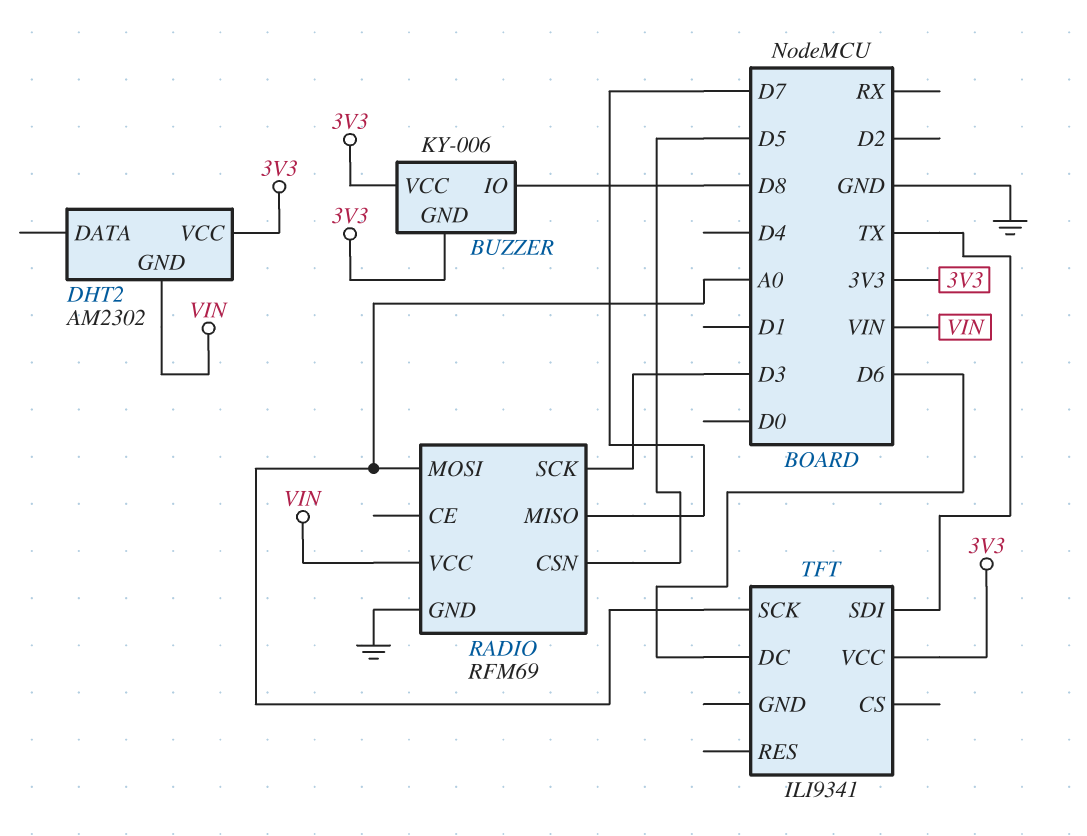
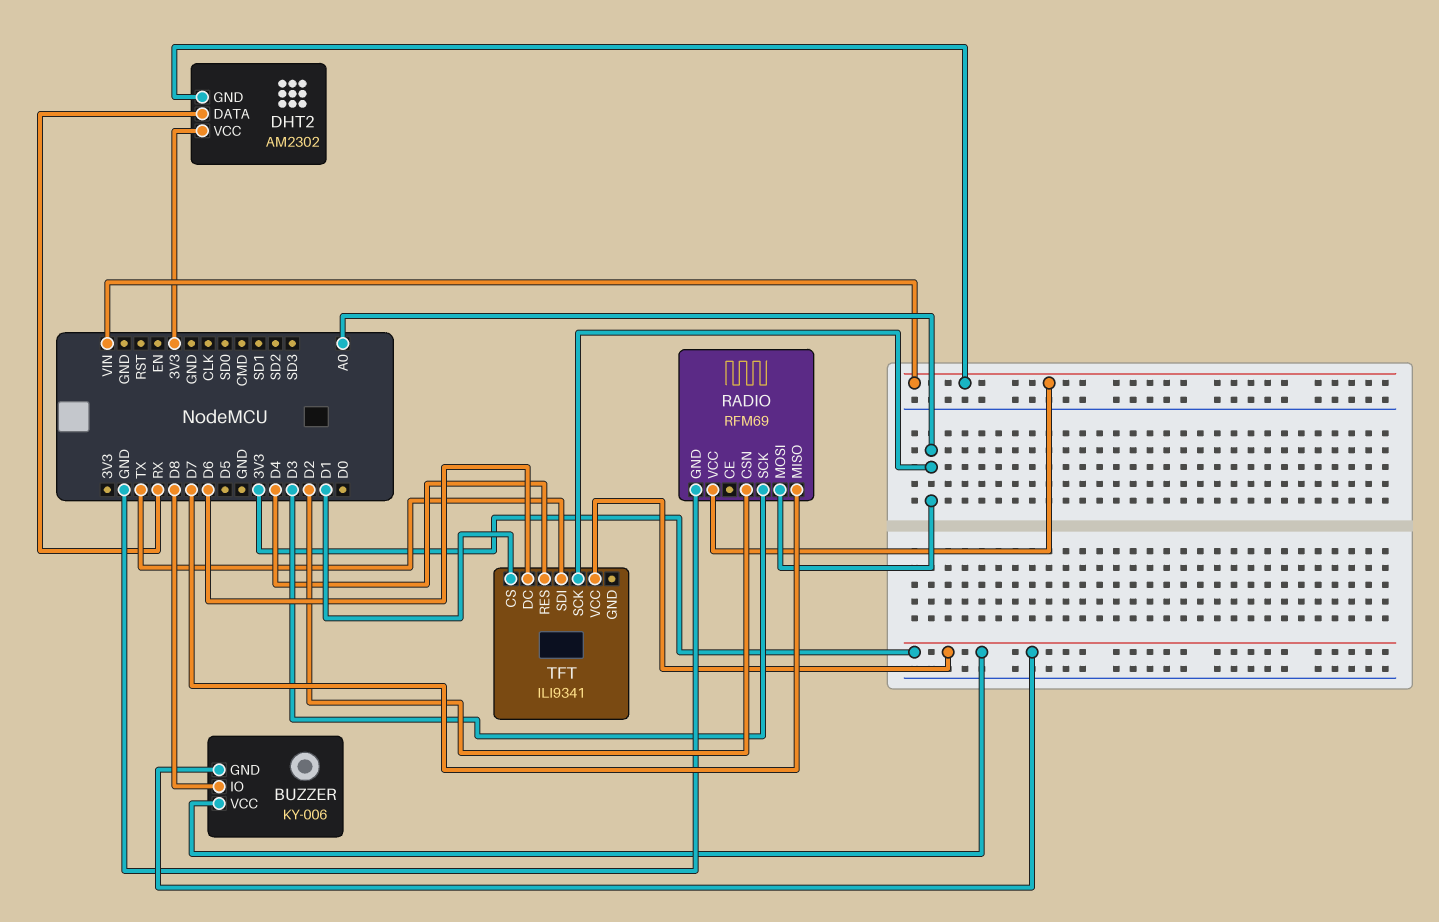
DHT2 pin DATA: none -> RX
RADIO pin CSN: D5 -> D2
TFT pin CS: none -> D1
TFT pin RES: none -> D4

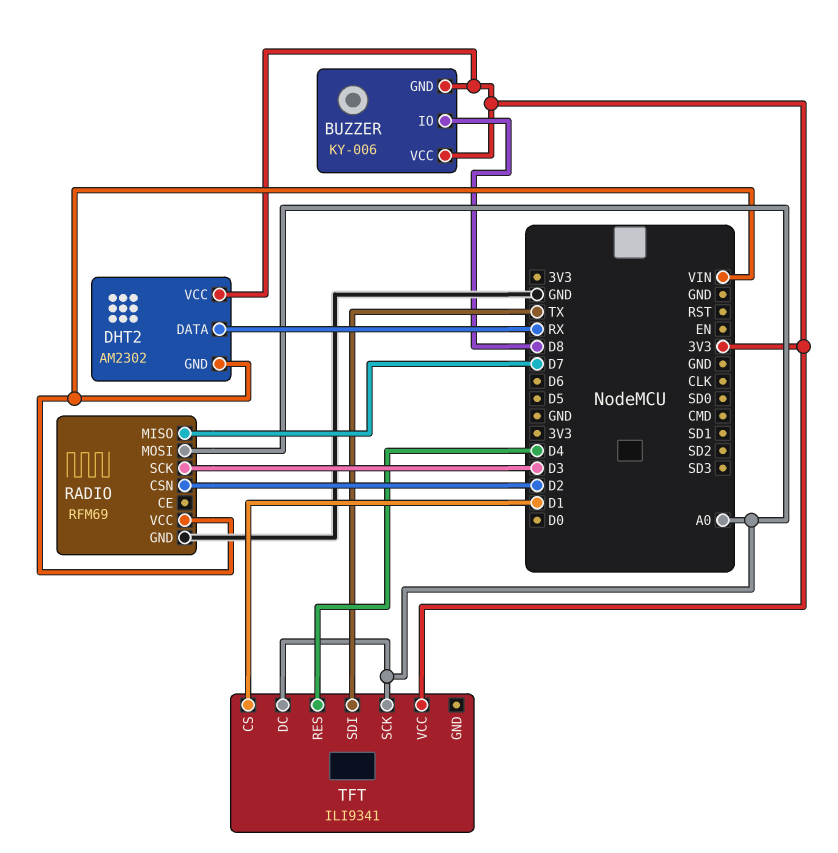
TFT pin DC: D6 -> A0

